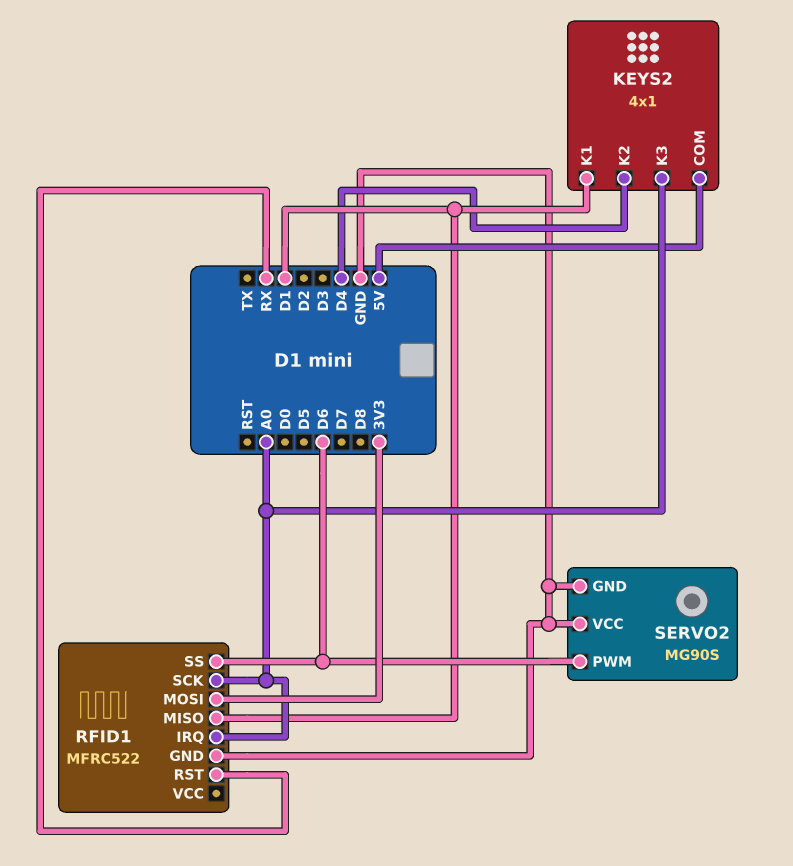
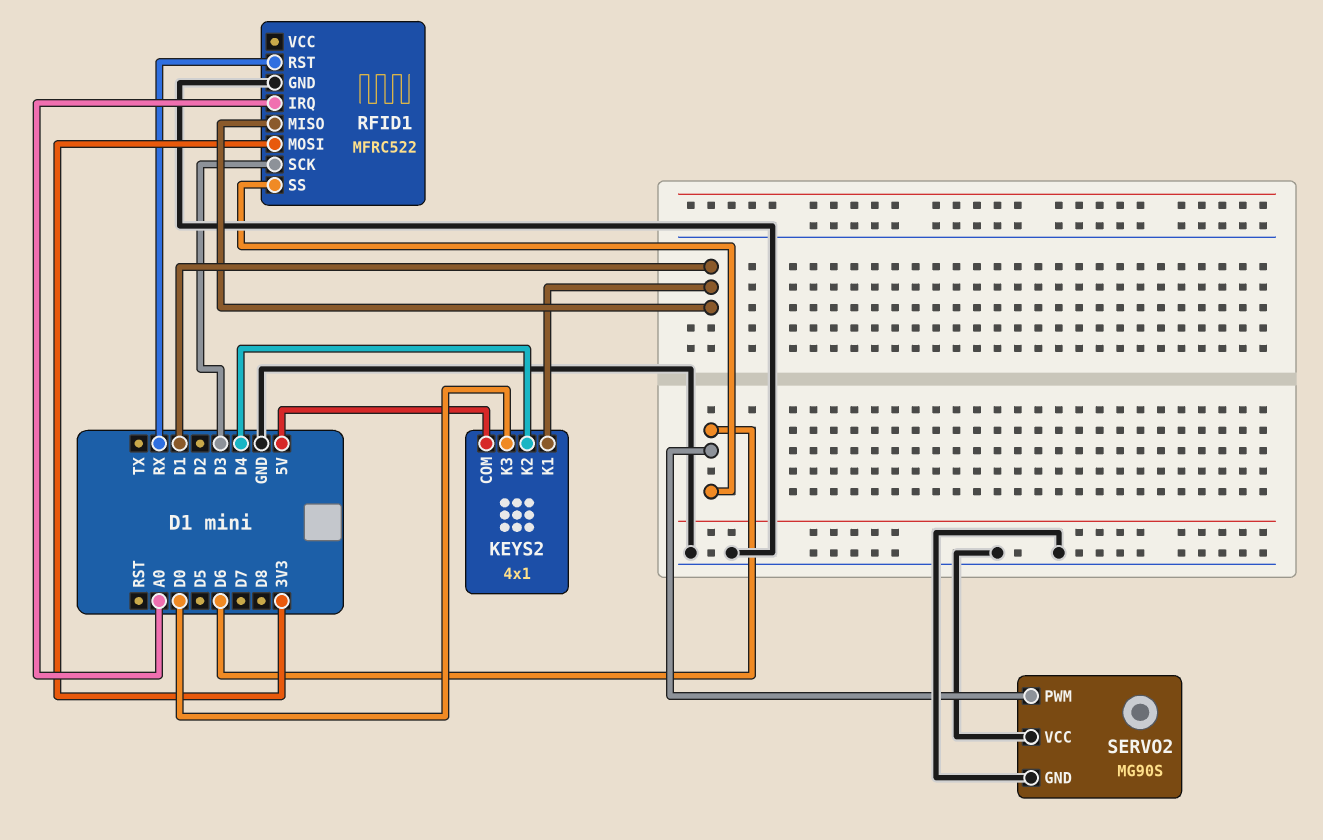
KEYS2 pin K3: A0 -> D0
RFID1 pin SCK: A0 -> D3

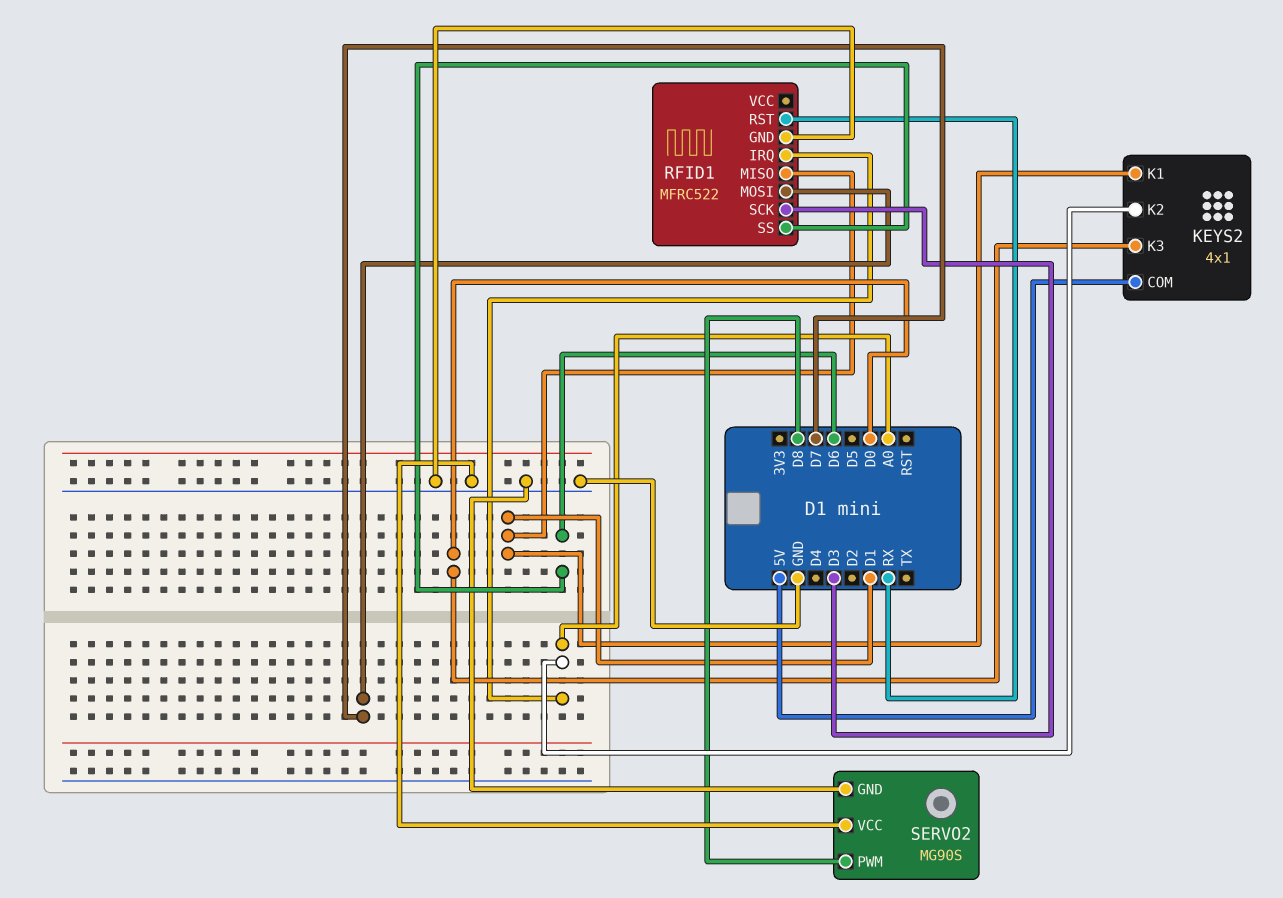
KEYS2 pin K2: D4 -> A0
RFID1 pin MOSI: 3V3 -> D7
SERVO2 pin PWM: D6 -> D8

